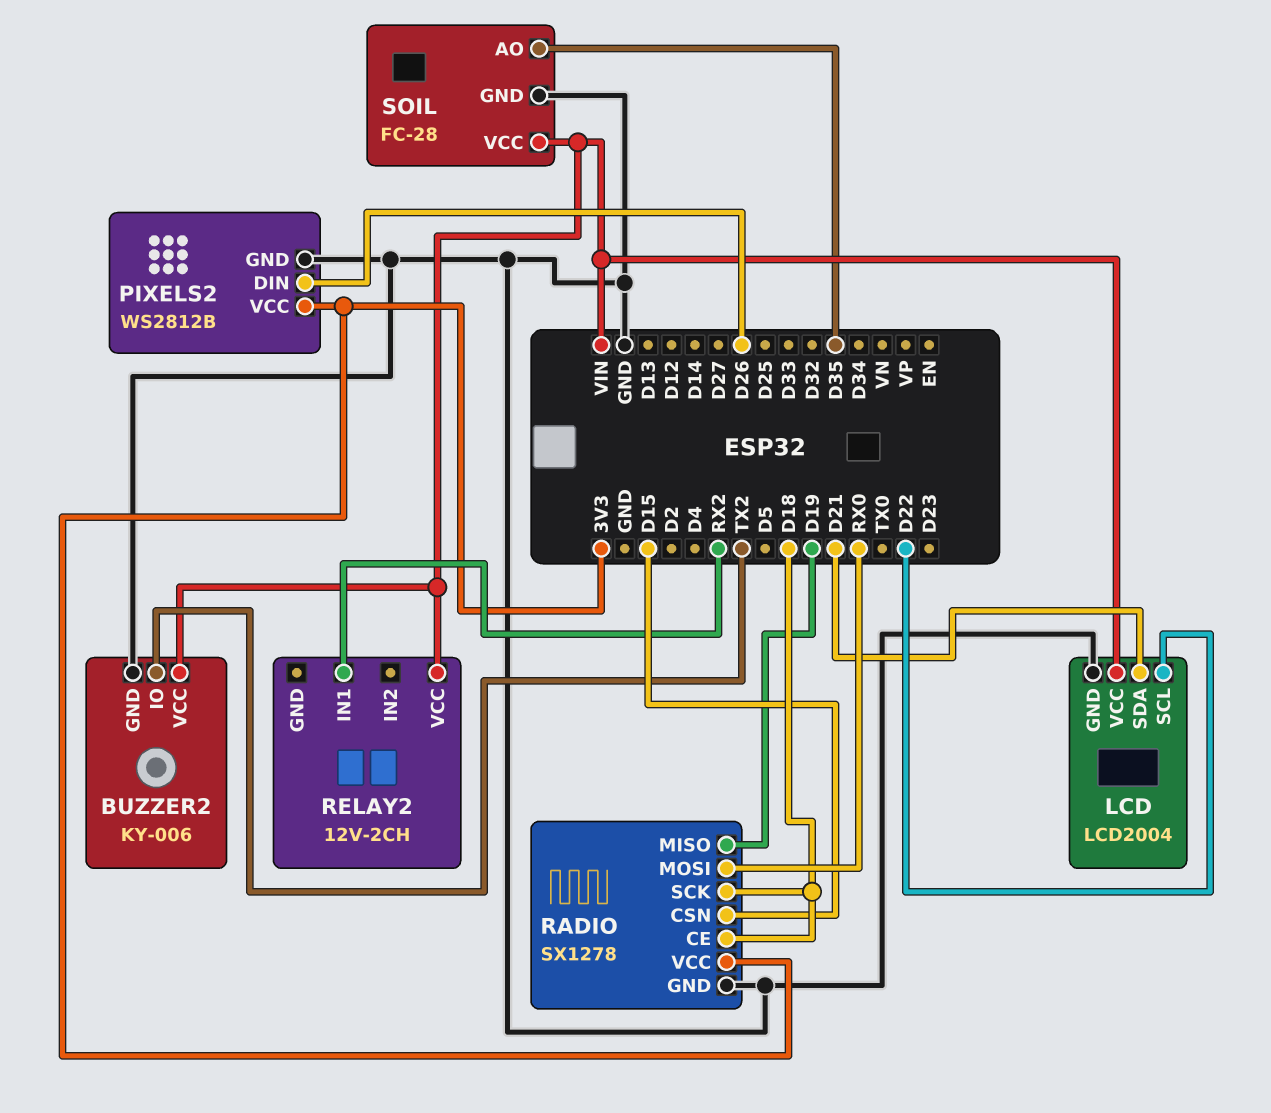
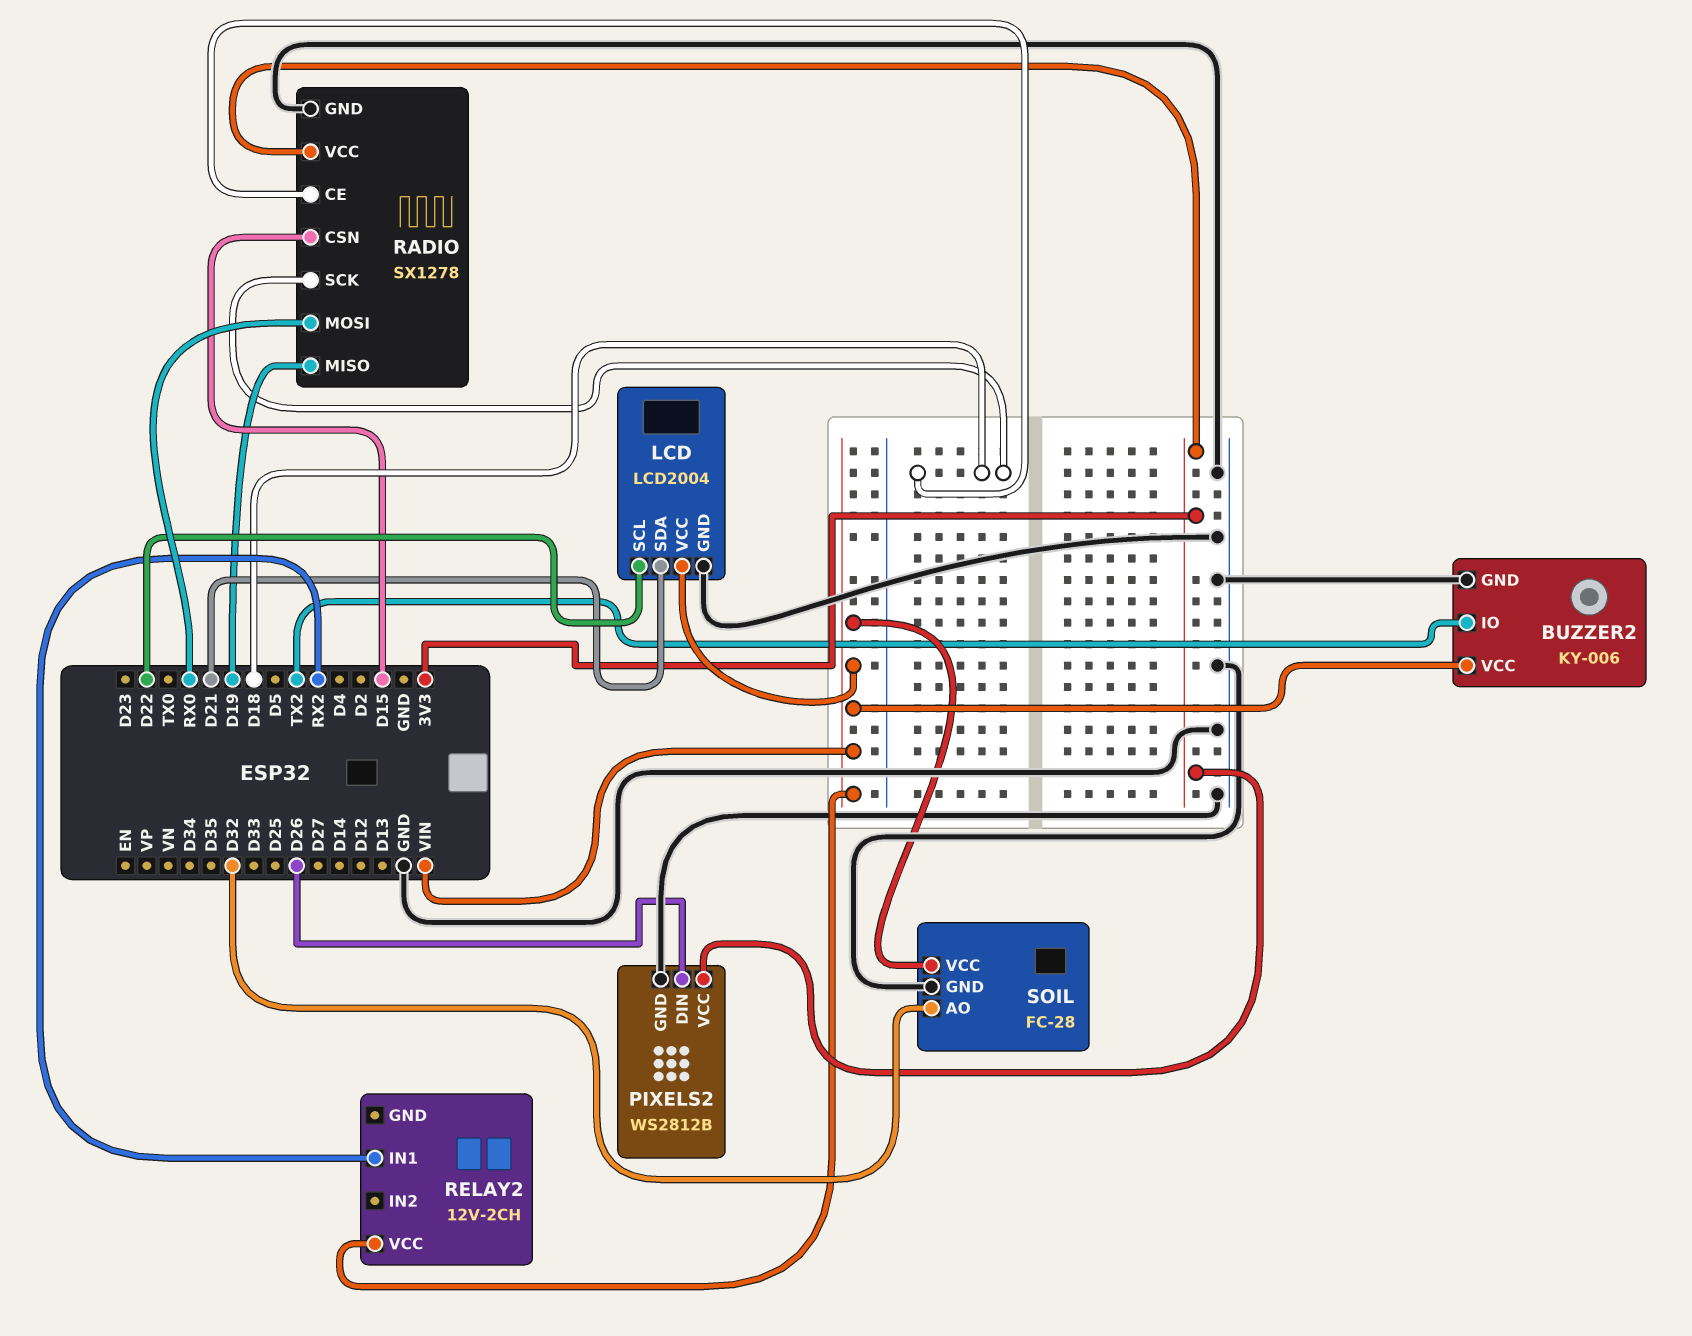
SOIL pin AO: D35 -> D32

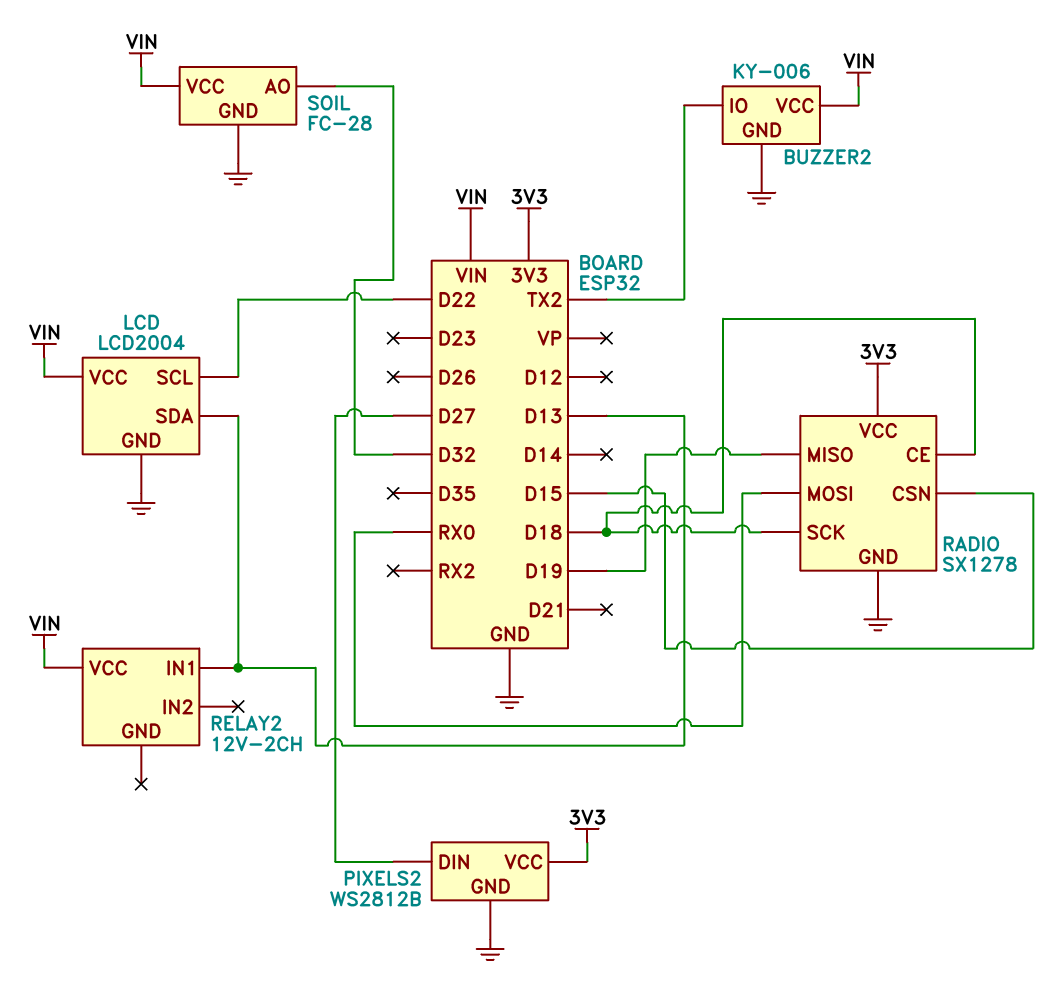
LCD pin SDA: D21 -> D13
PIXELS2 pin DIN: D26 -> D27
RELAY2 pin IN1: RX2 -> D13

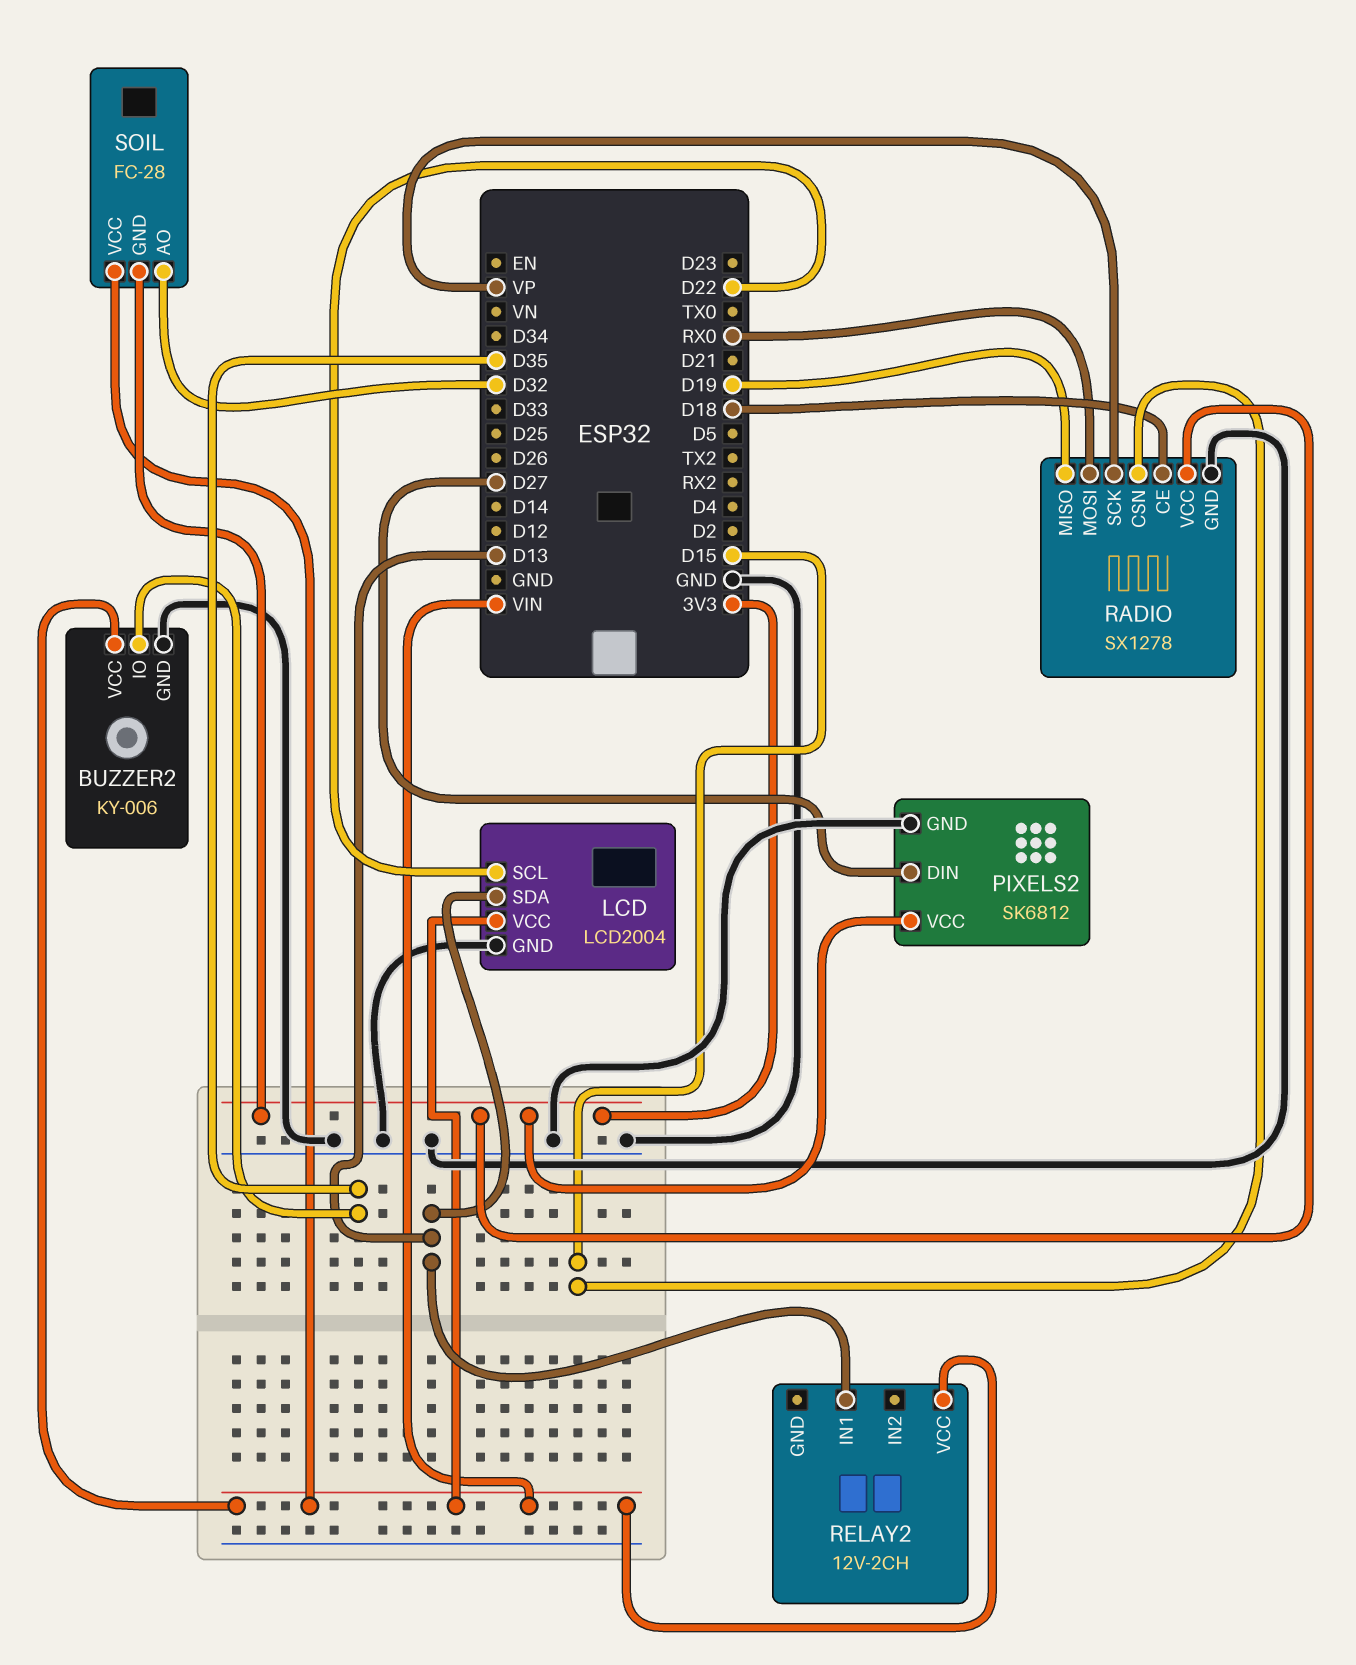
BUZZER2 pin IO: TX2 -> D35
PIXELS2: WS2812B -> SK6812
RADIO pin SCK: D18 -> VP
SOIL pin GND: GND -> 3V3

